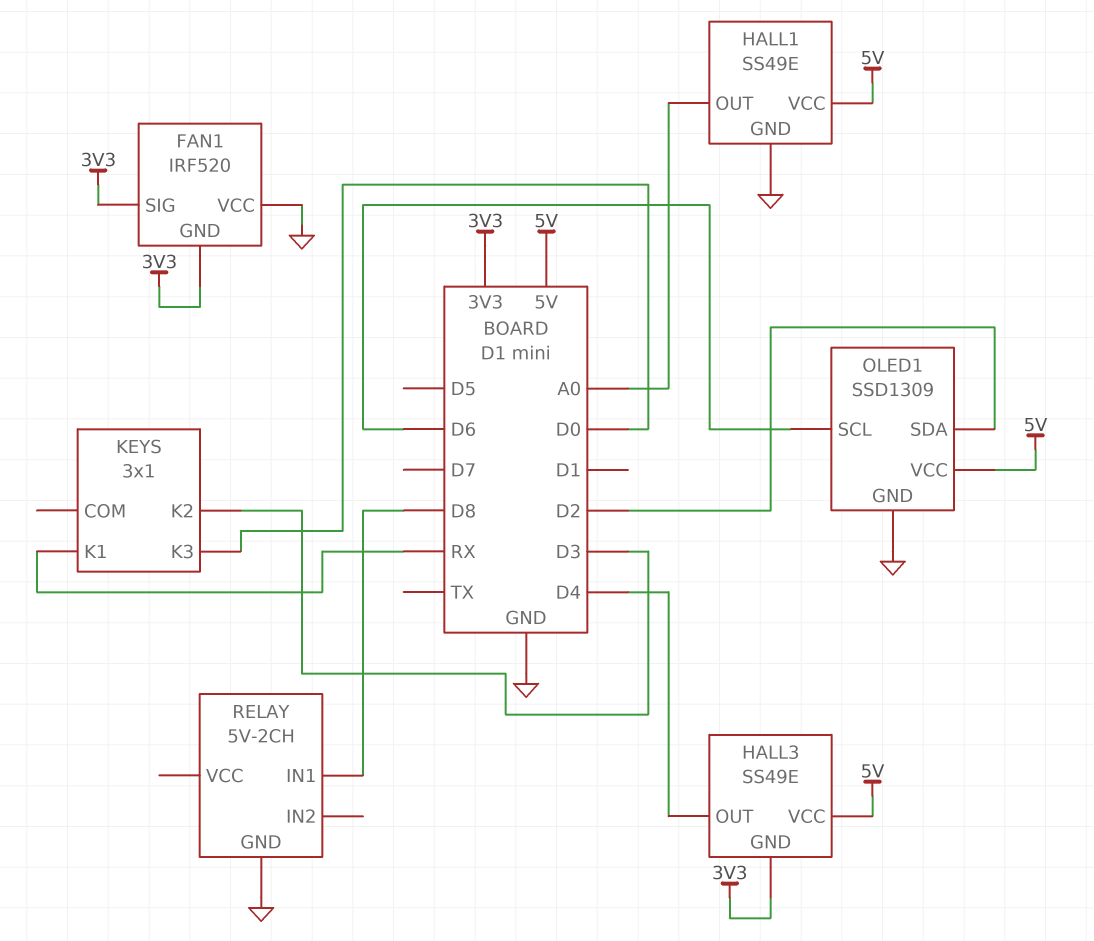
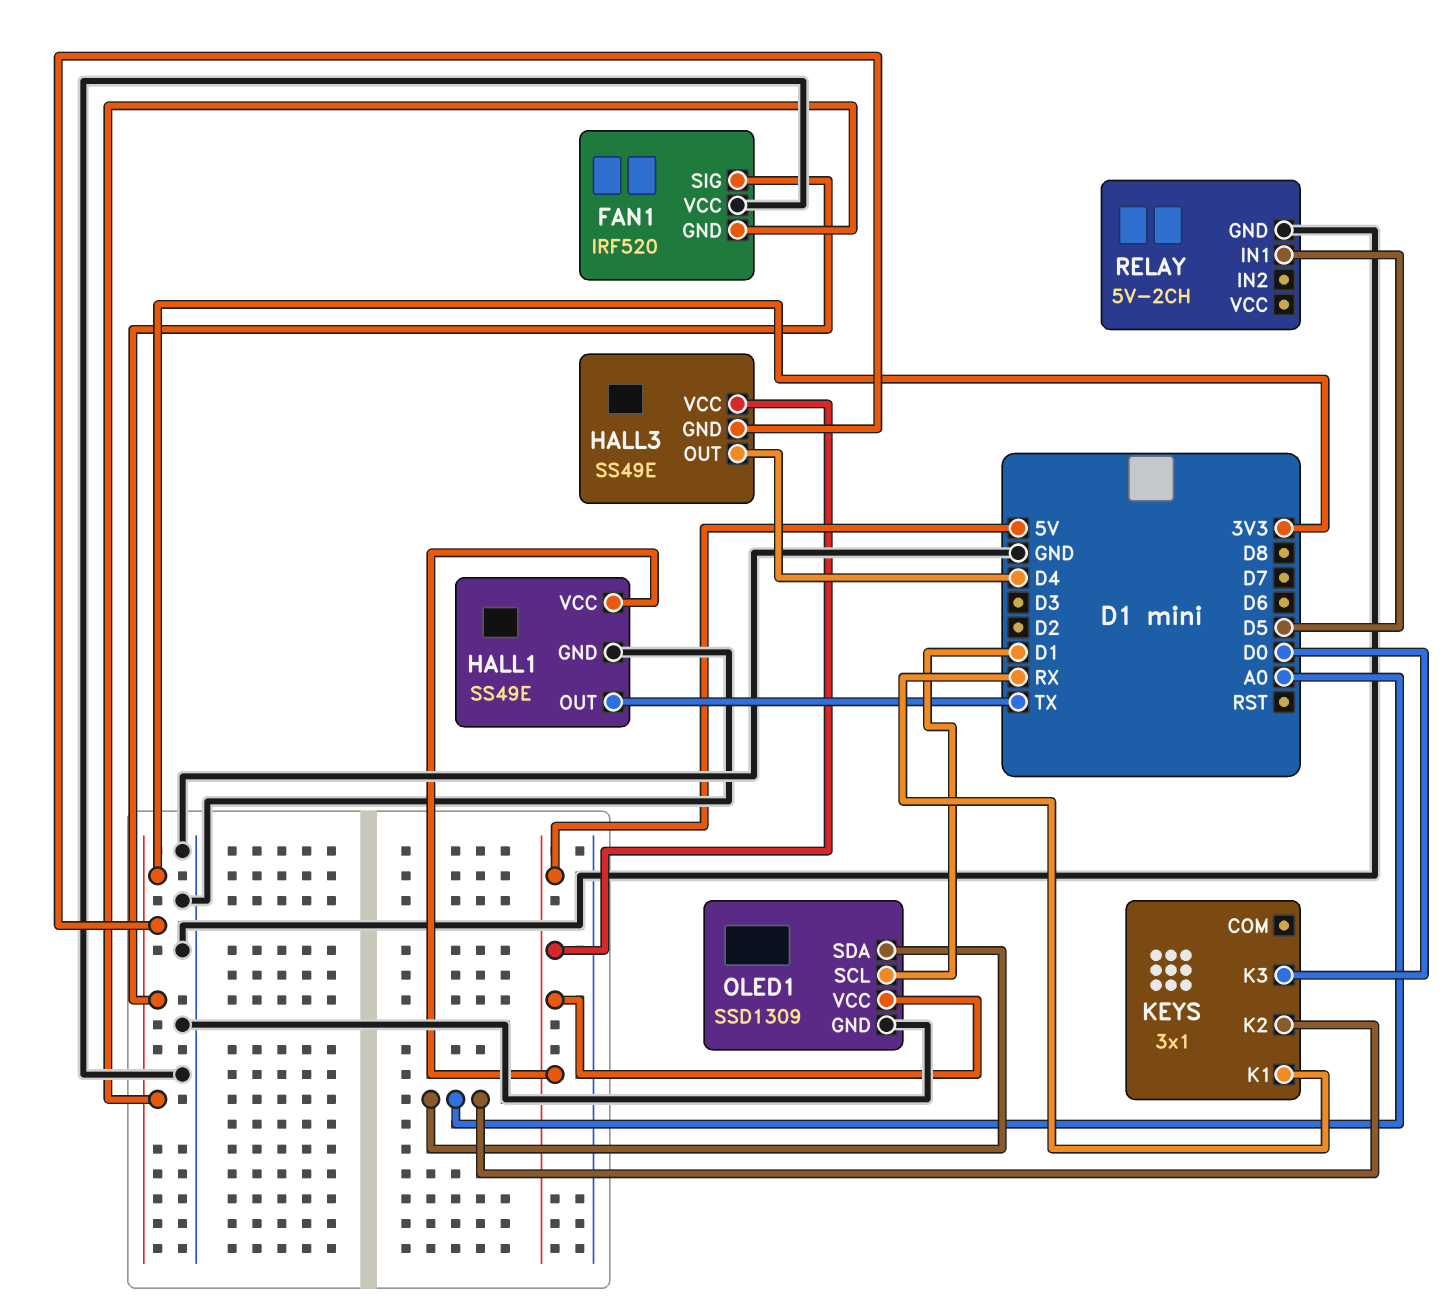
HALL1 pin OUT: A0 -> TX
KEYS pin K2: D3 -> A0
OLED1 pin SCL: D6 -> D1
OLED1 pin SDA: D2 -> A0
RELAY pin IN1: D8 -> D5

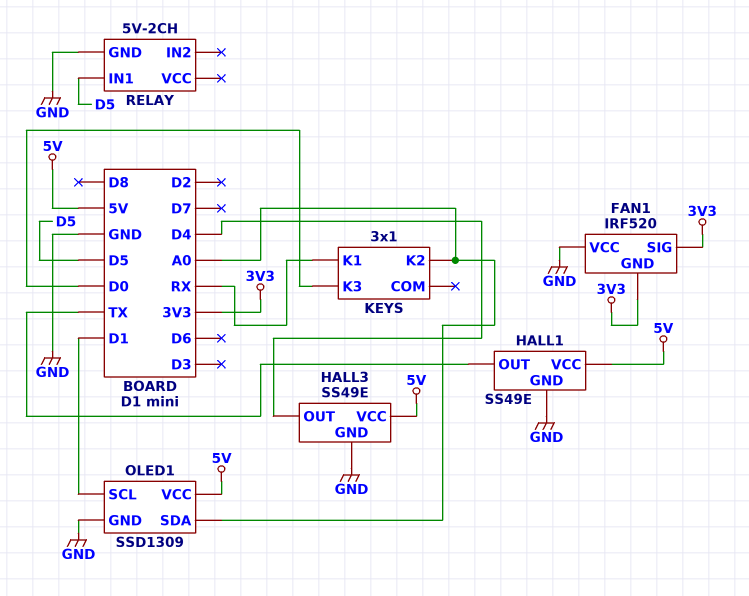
HALL3 pin GND: 3V3 -> GND

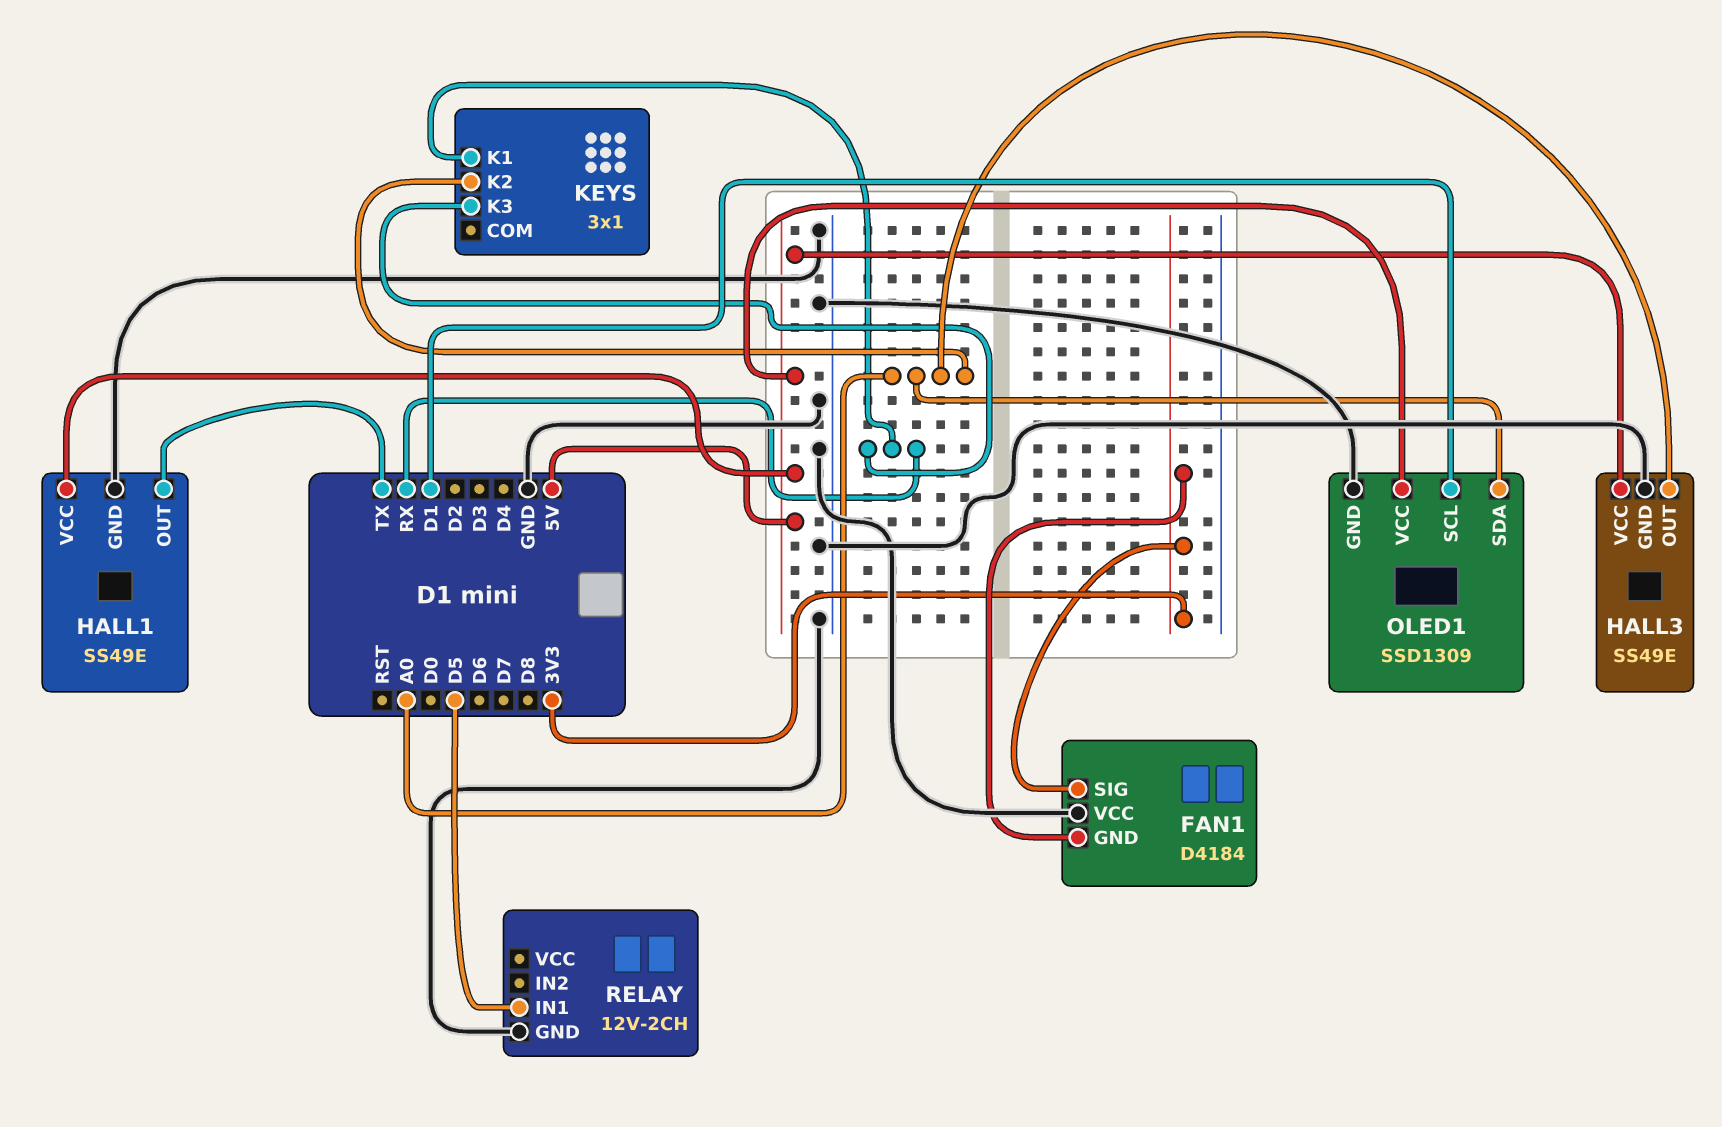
FAN1: IRF520 -> D4184
HALL3 pin OUT: D4 -> A0
KEYS pin K3: D0 -> RX
RELAY: 5V-2CH -> 12V-2CH

